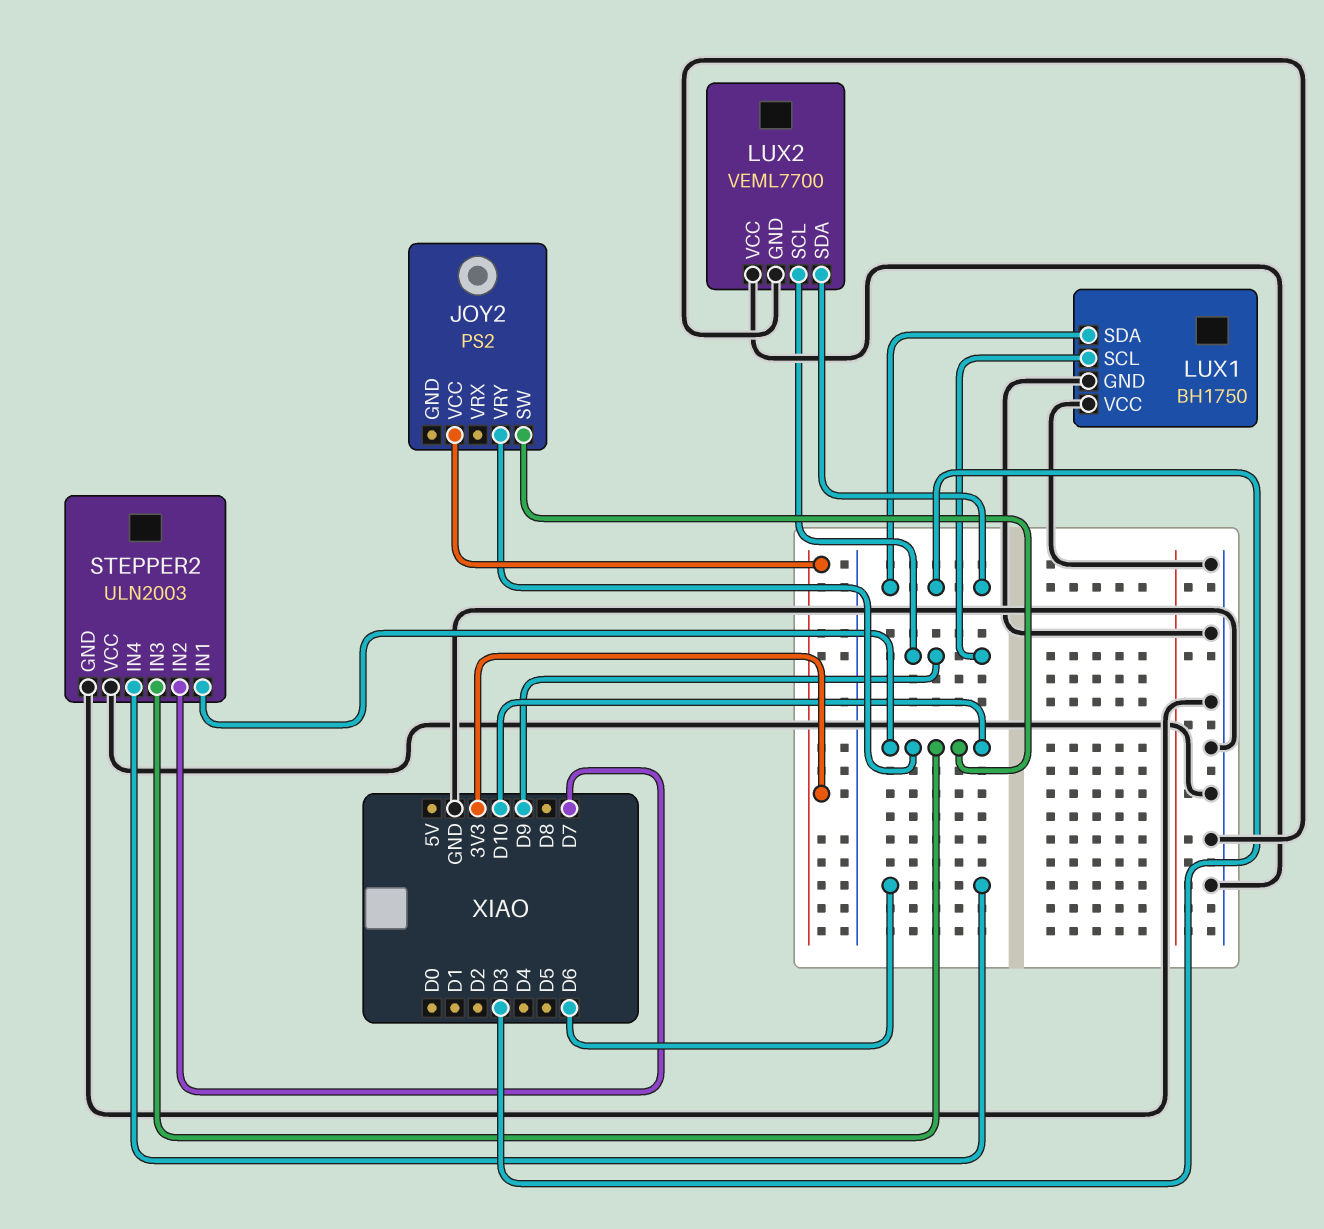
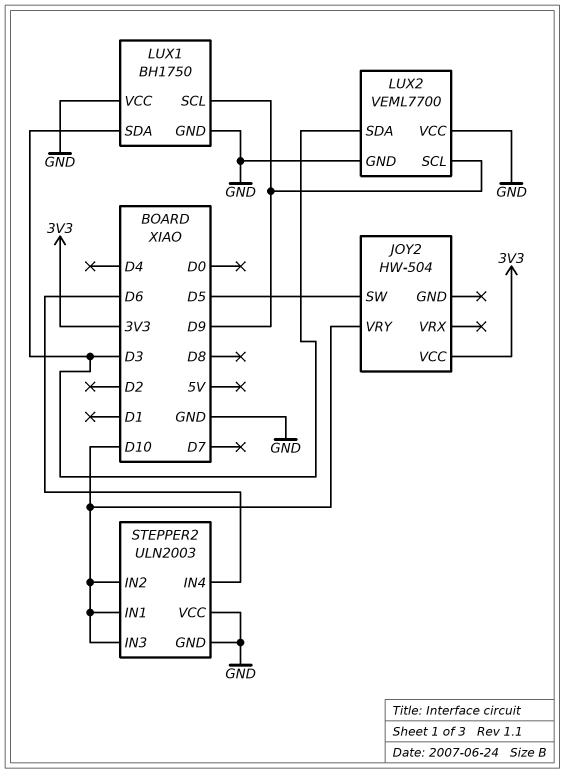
JOY2: PS2 -> HW-504
JOY2 pin SW: D10 -> D5
STEPPER2 pin IN2: D7 -> D10

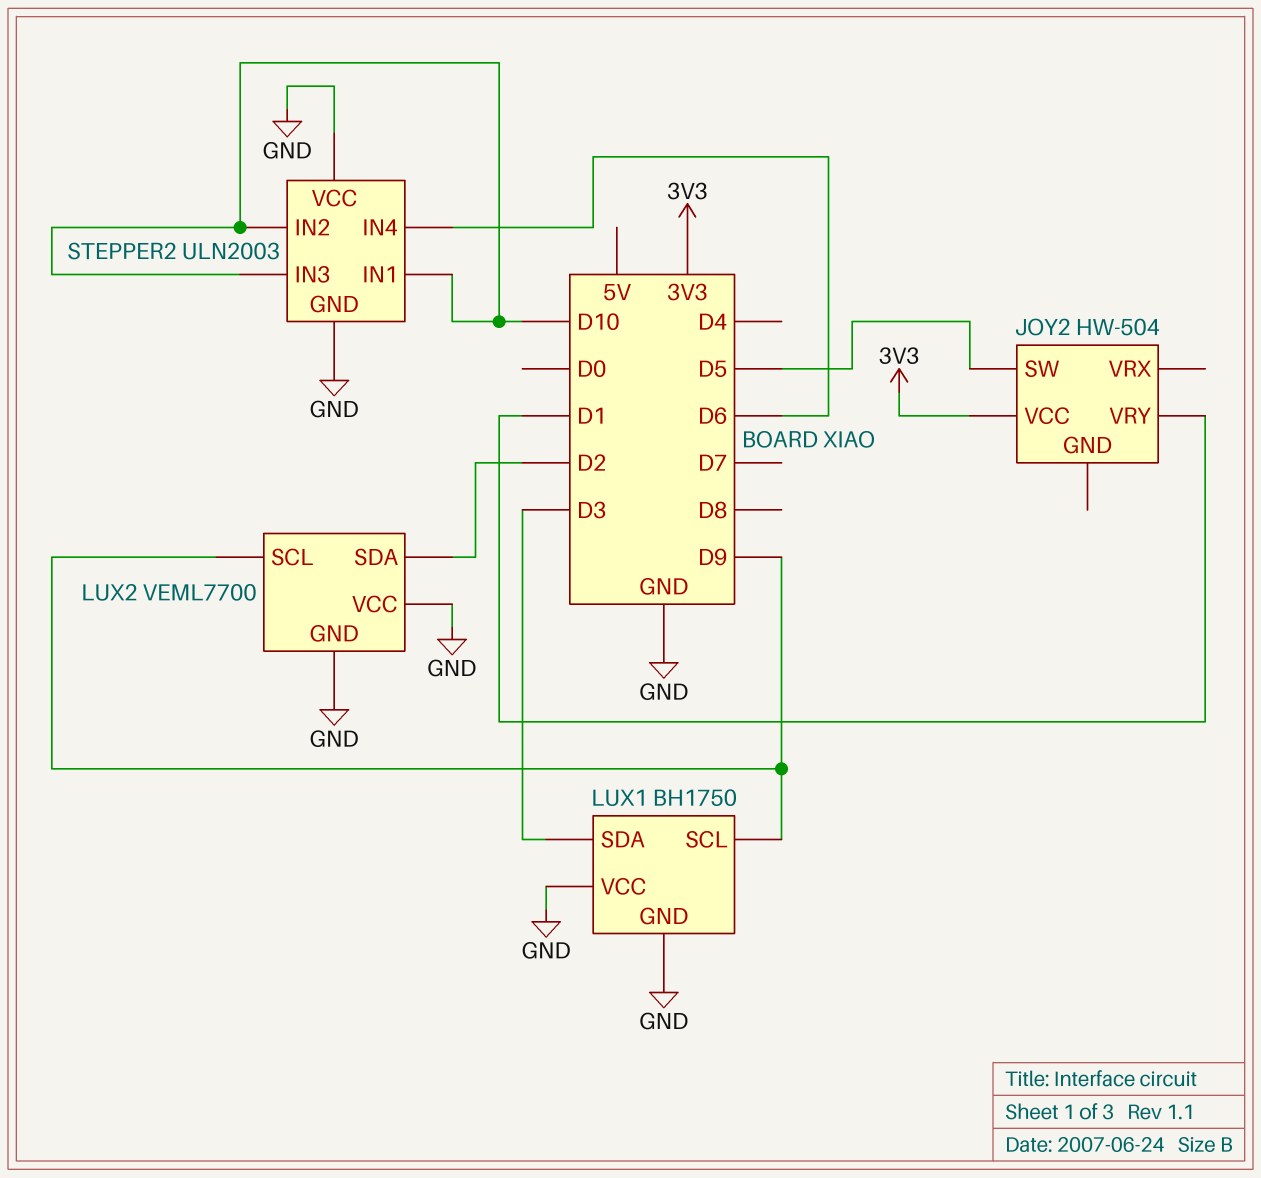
JOY2 pin VRY: D10 -> D1
LUX2 pin SDA: D3 -> D2

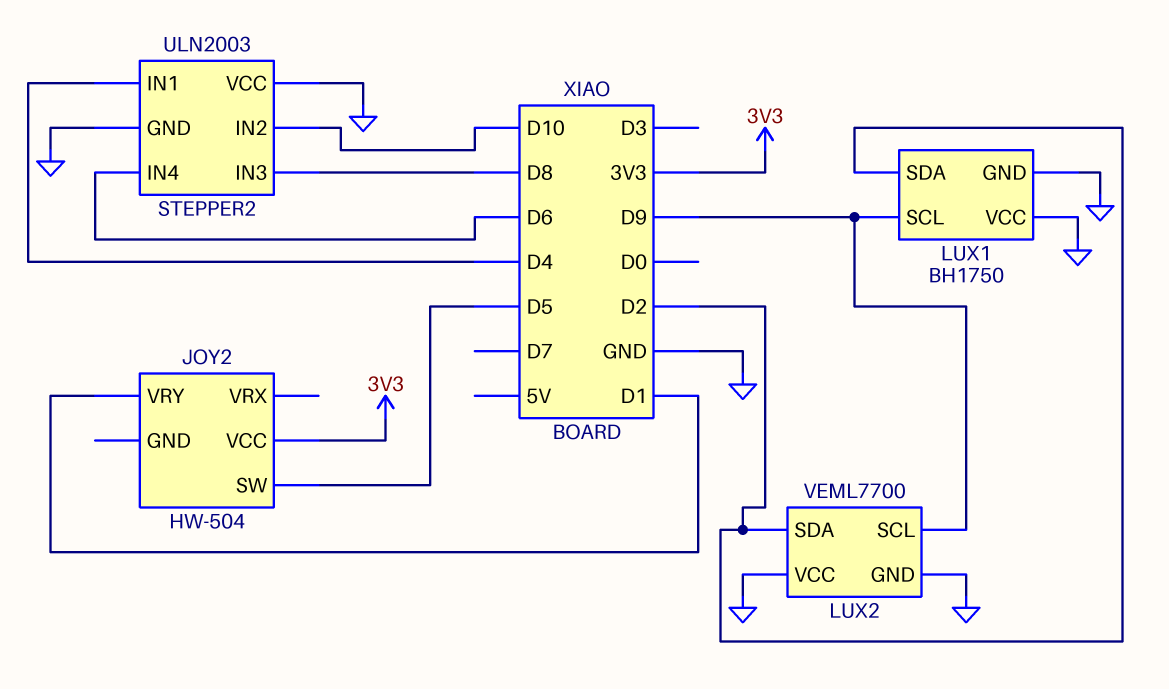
LUX1 pin SDA: D3 -> D2
STEPPER2 pin IN1: D10 -> D4
STEPPER2 pin IN3: D10 -> D8

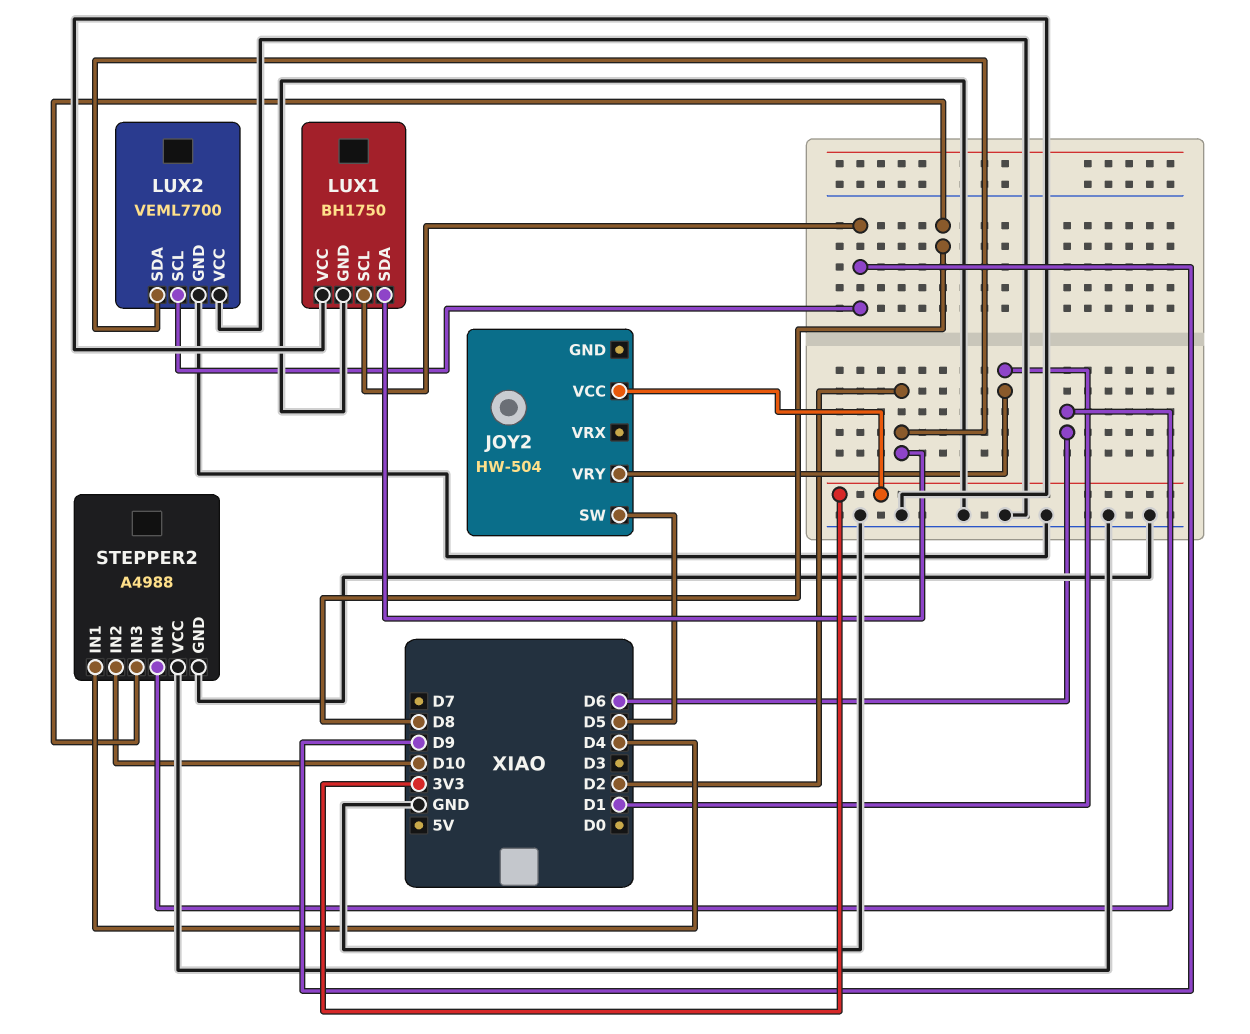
STEPPER2: ULN2003 -> A4988

